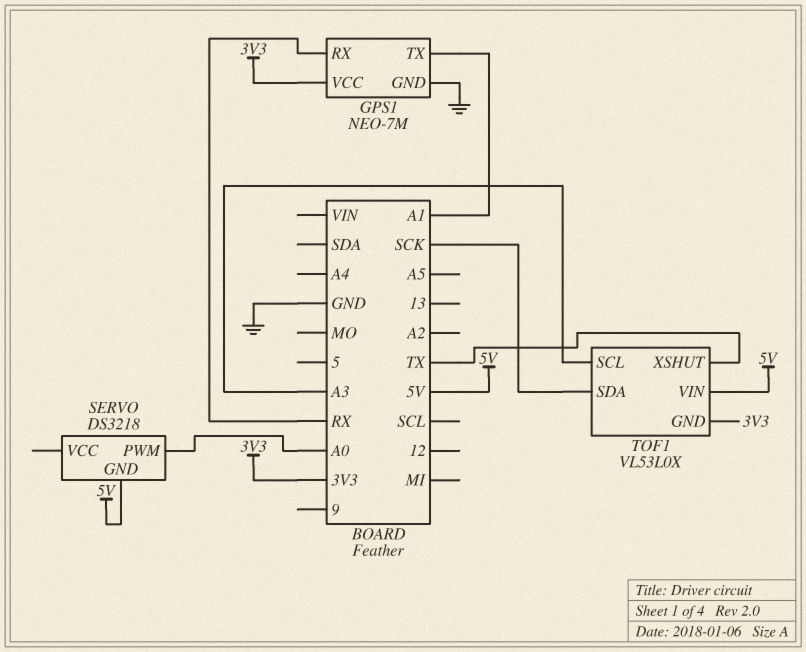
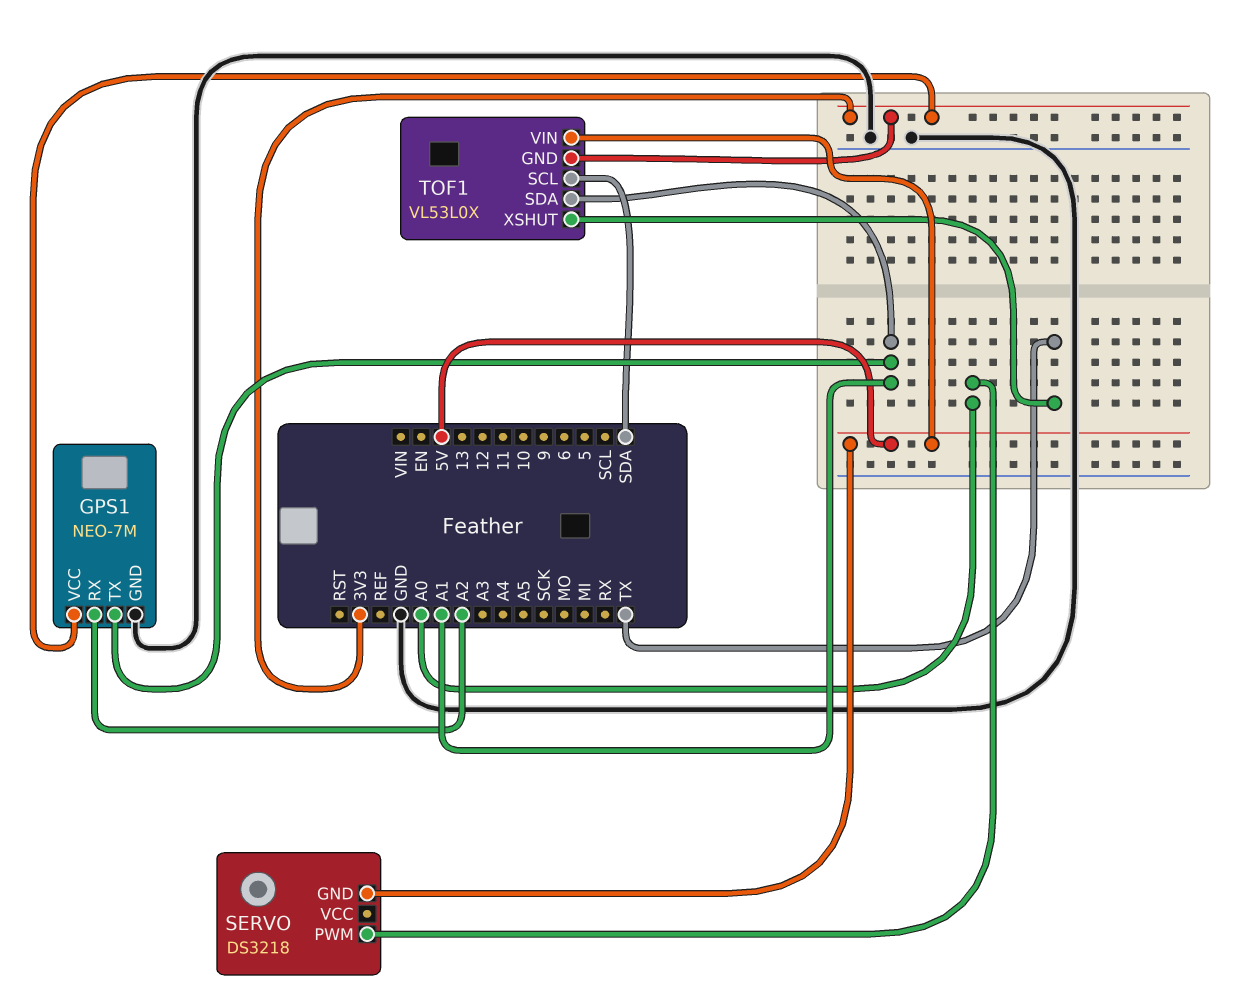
GPS1 pin RX: RX -> A2
TOF1 pin SCL: A3 -> SDA
TOF1 pin SDA: SCK -> A1

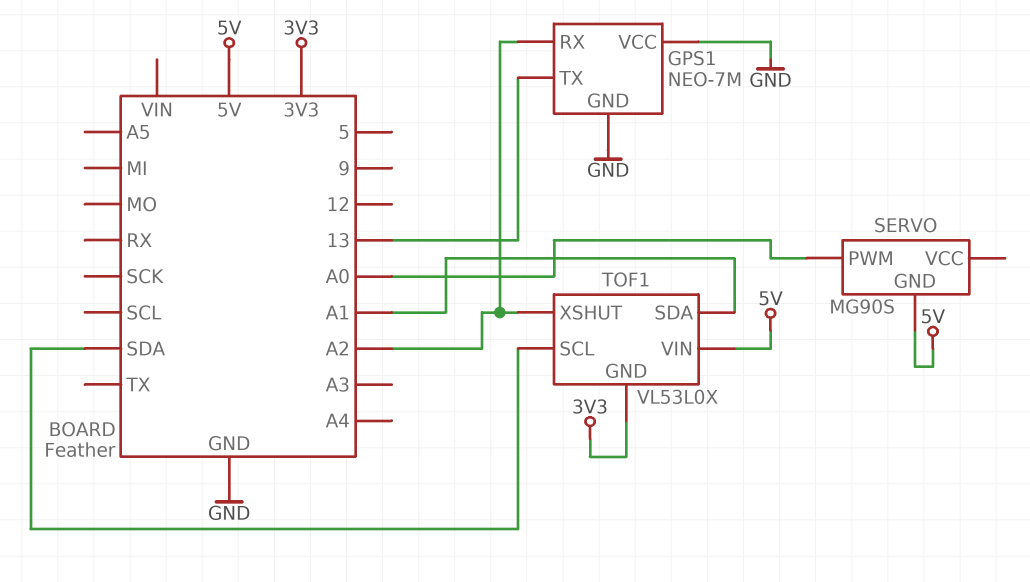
GPS1 pin TX: A1 -> 13
GPS1 pin VCC: 3V3 -> GND
SERVO: DS3218 -> MG90S
TOF1 pin XSHUT: TX -> A2

